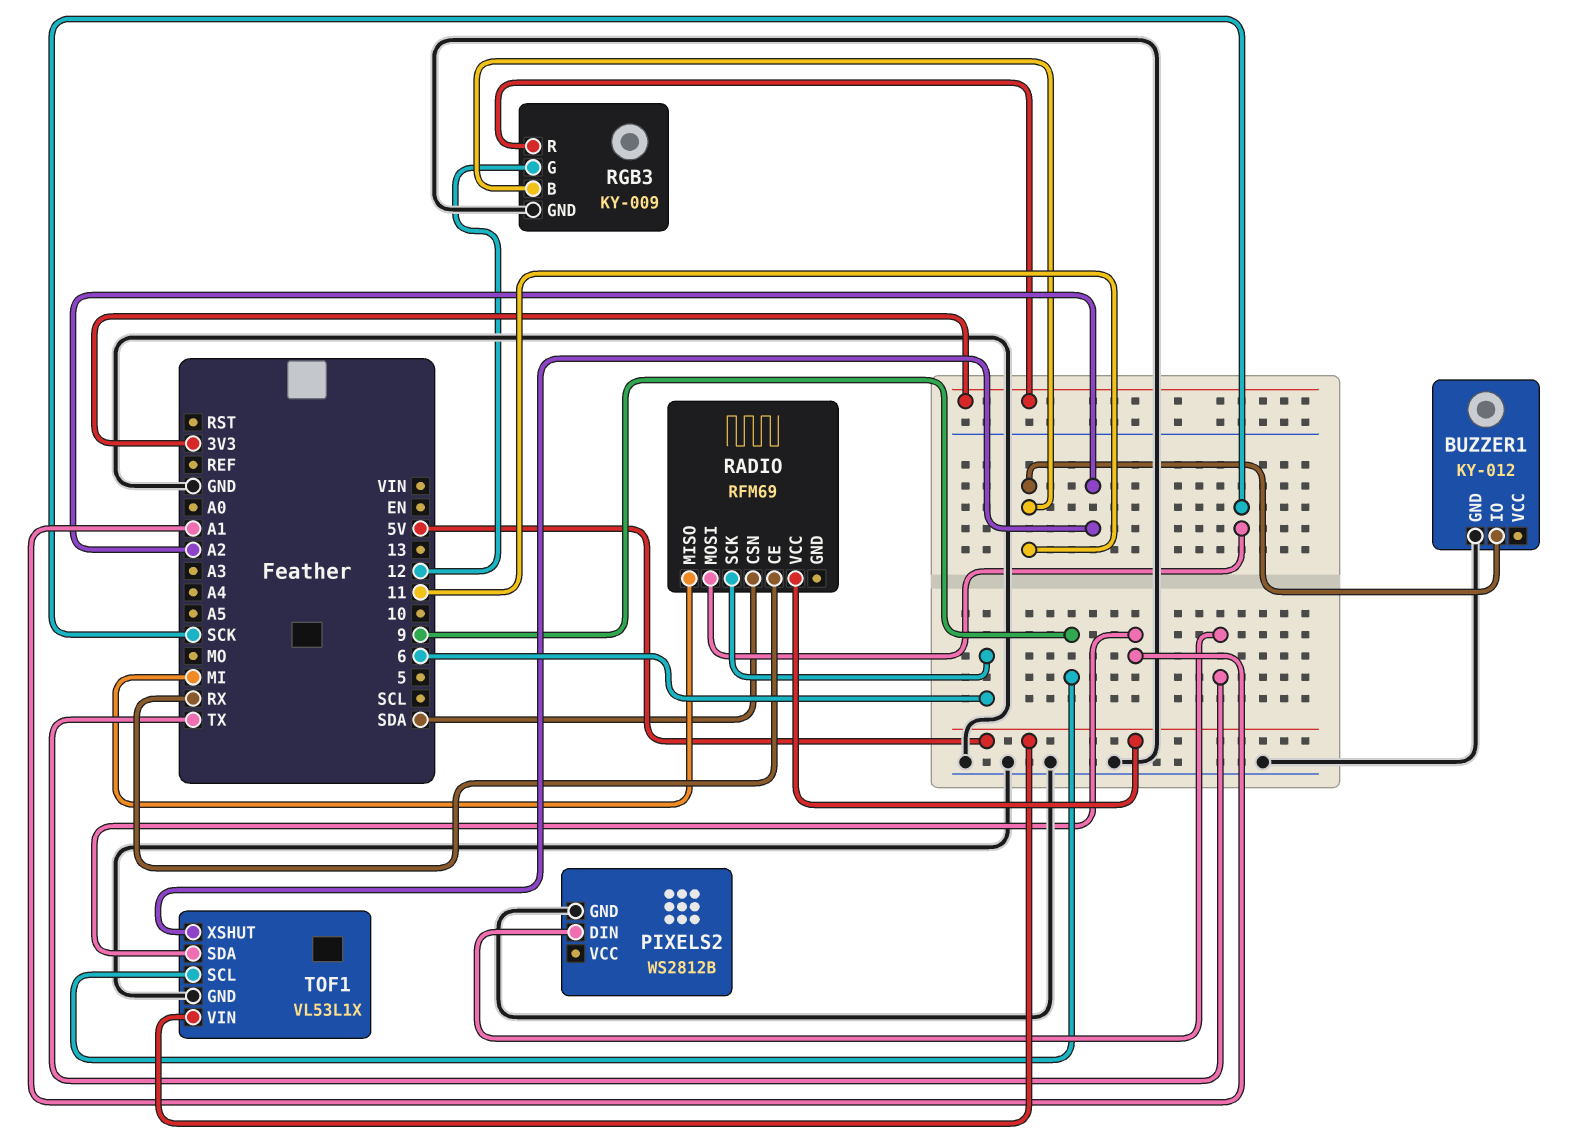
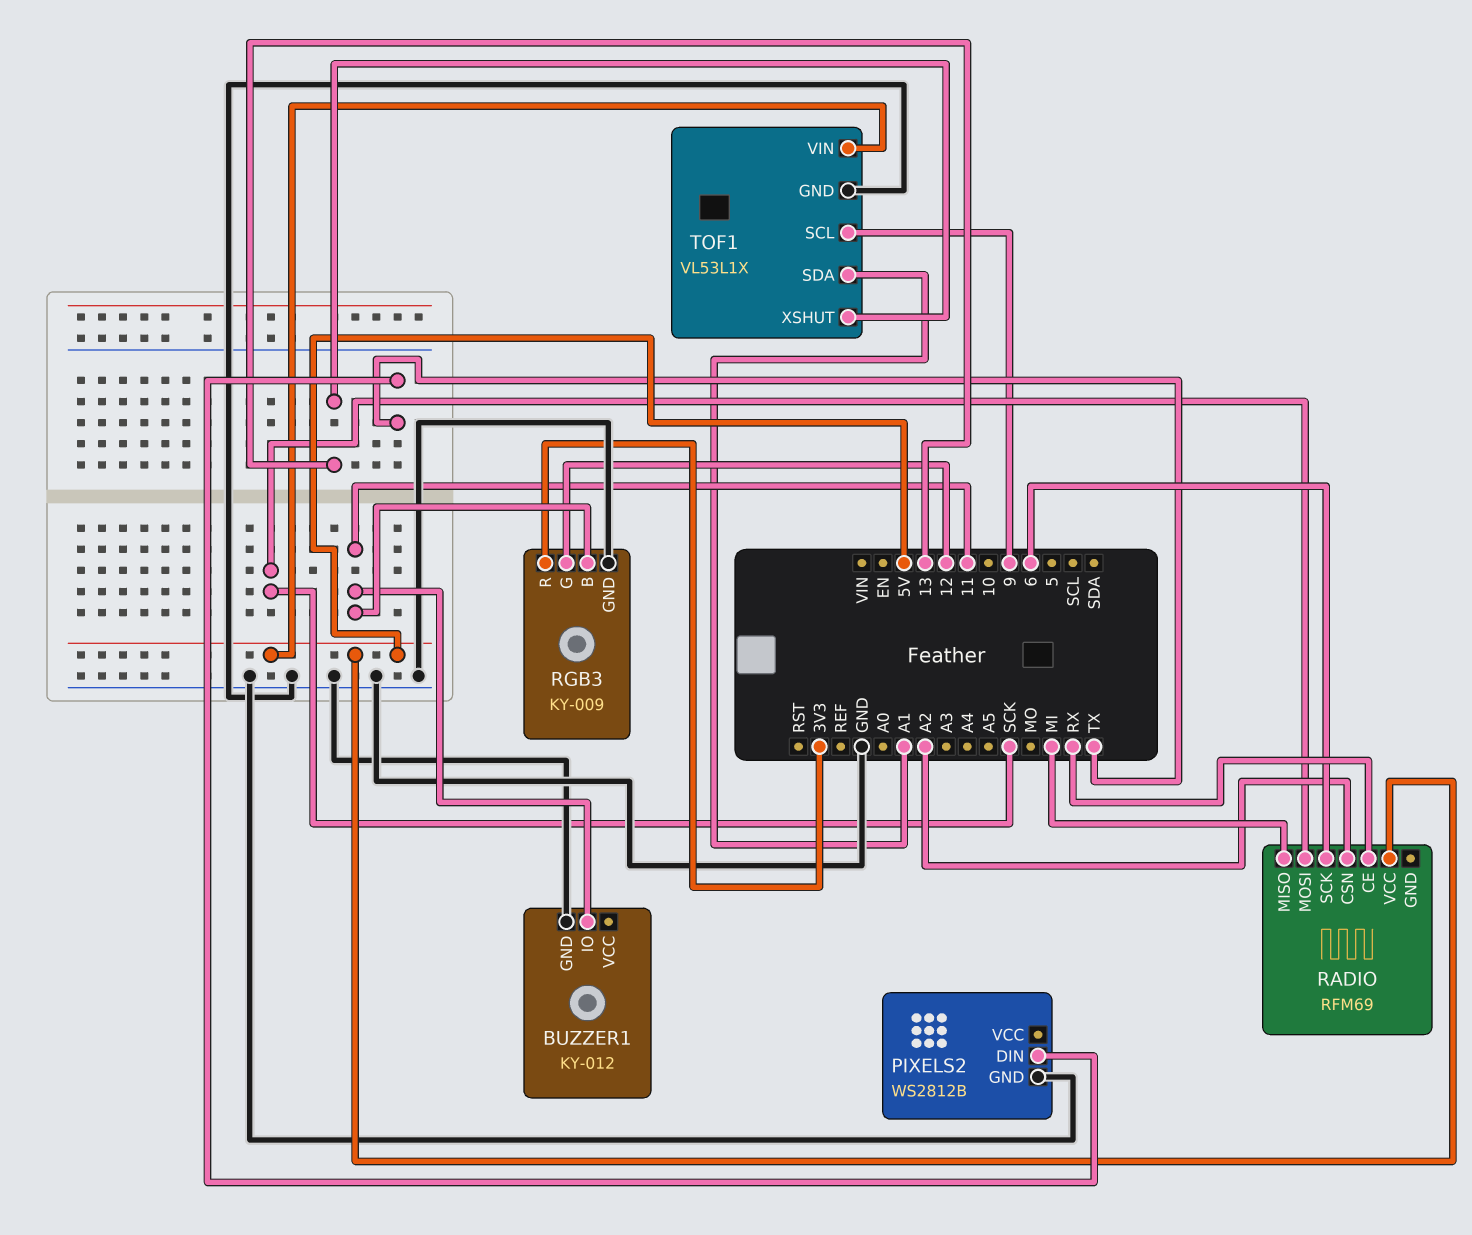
RADIO pin CSN: SDA -> A2
TOF1 pin XSHUT: A2 -> 13

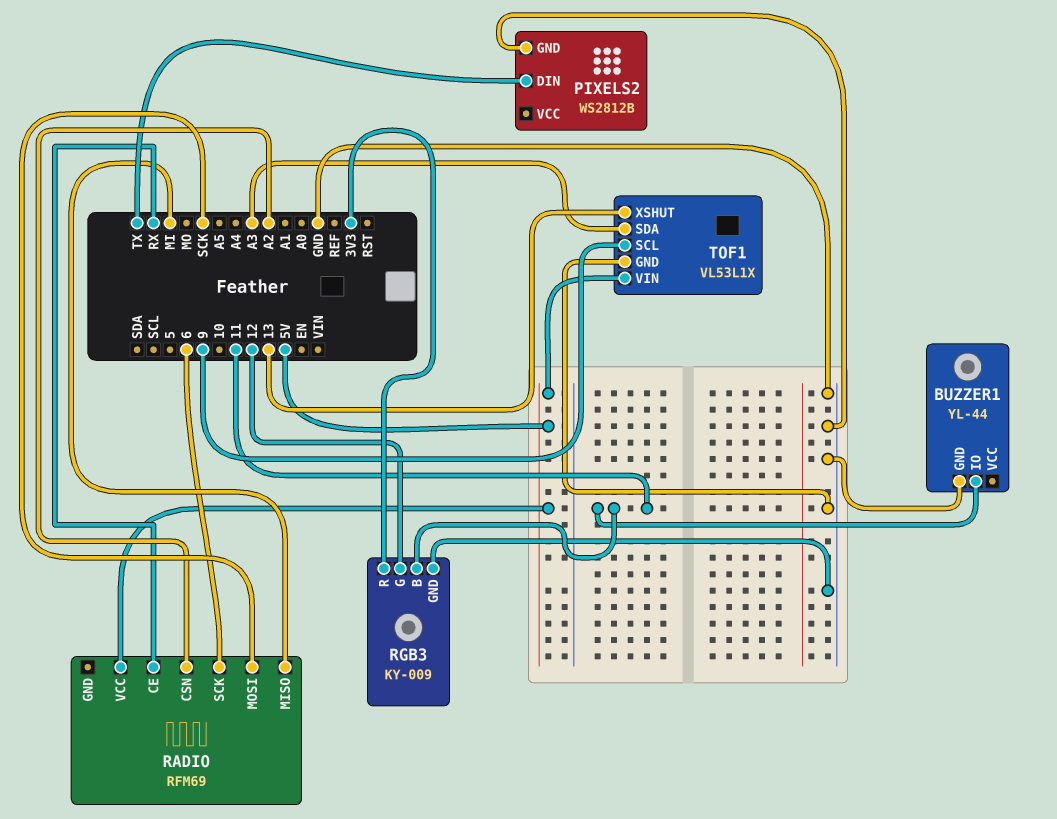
BUZZER1: KY-012 -> YL-44
TOF1 pin SDA: A1 -> A3

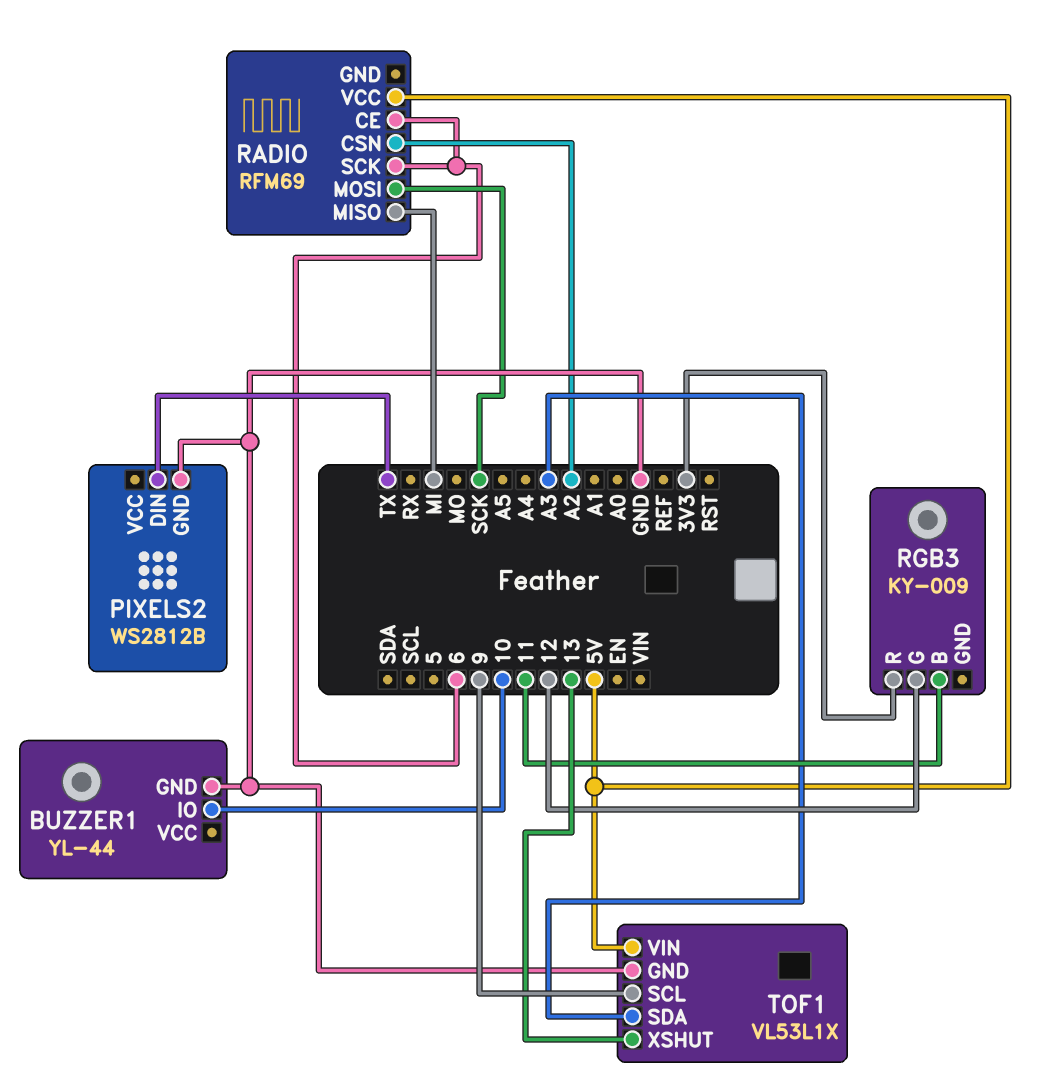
BUZZER1 pin IO: 11 -> 10
RADIO pin CE: RX -> 6
RGB3 pin GND: GND -> none

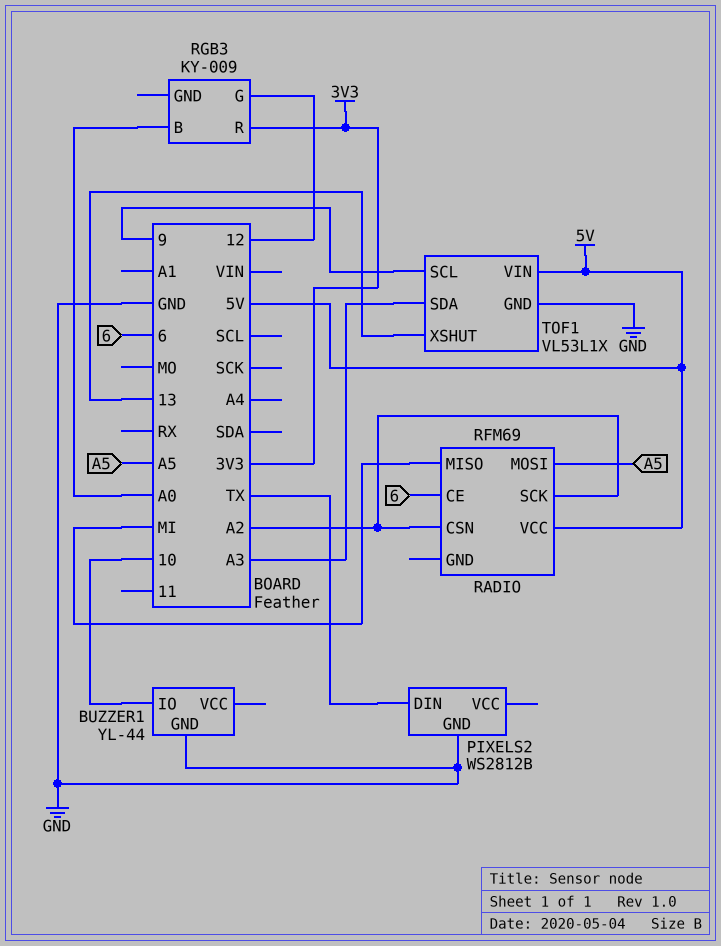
RADIO pin MOSI: SCK -> A5
RADIO pin SCK: 6 -> A2
RGB3 pin B: 11 -> A0

